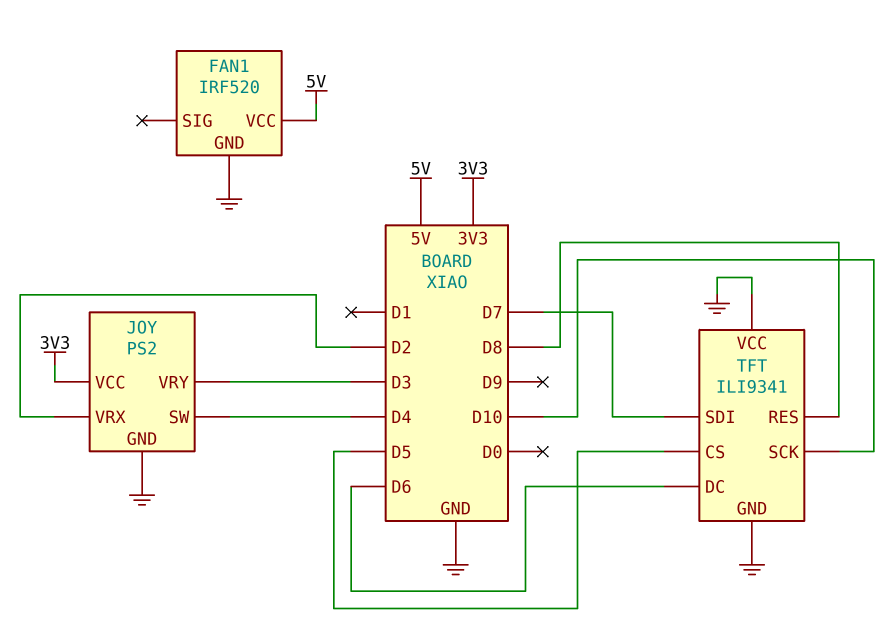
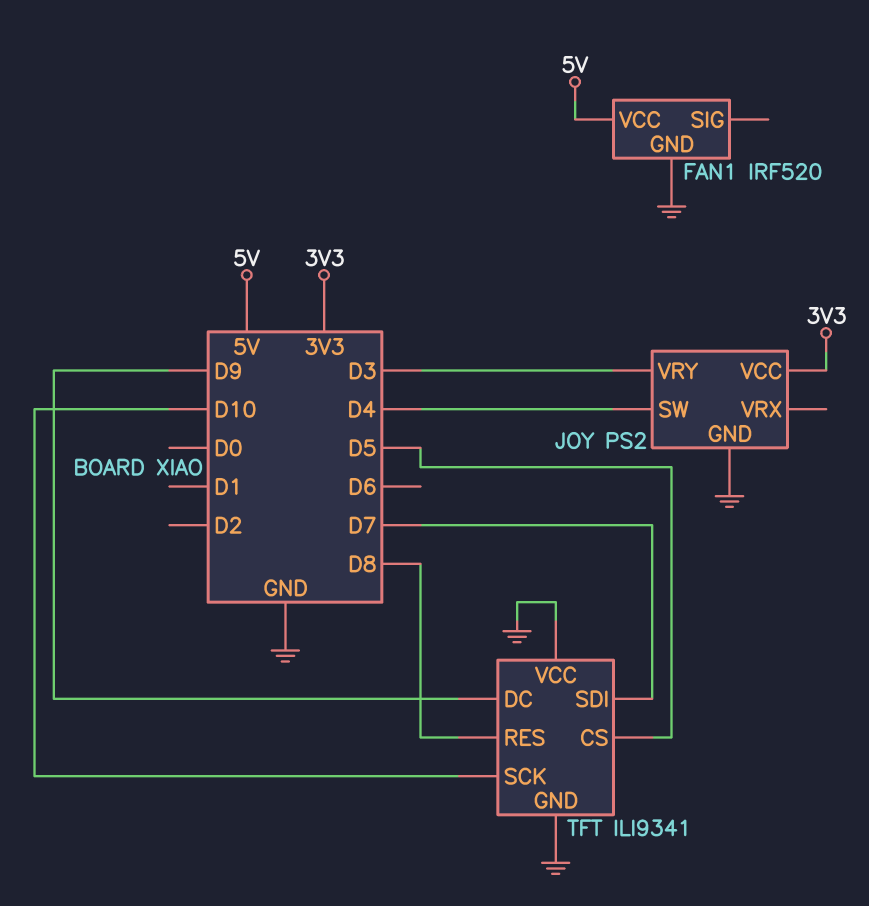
JOY pin VRX: D2 -> none
TFT pin DC: D6 -> D9

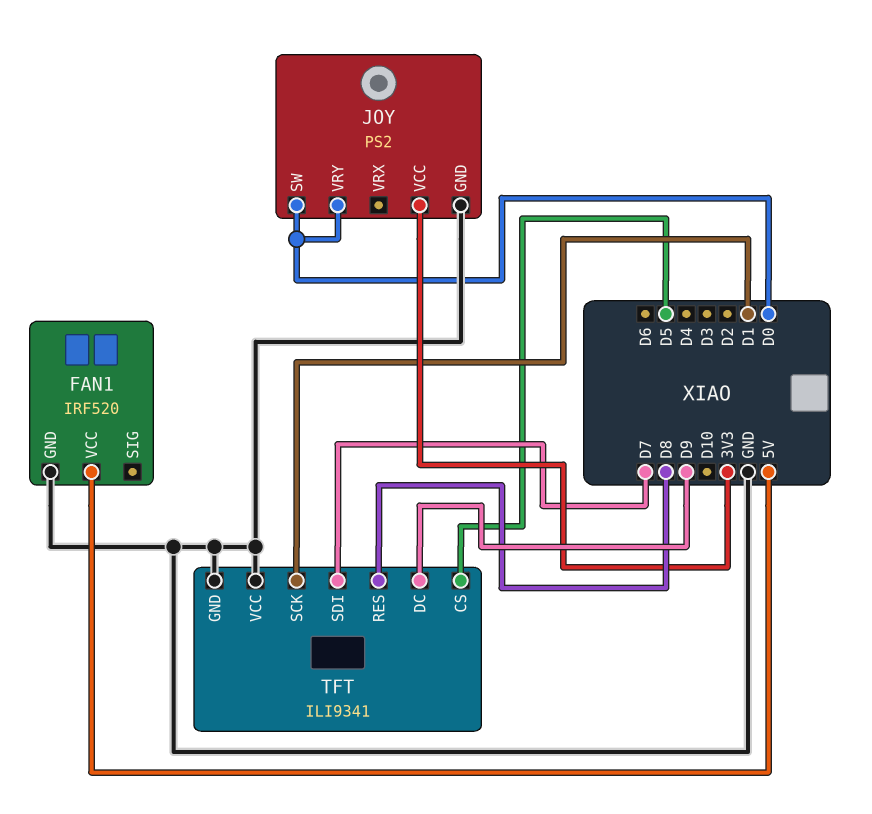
JOY pin SW: D4 -> D0
JOY pin VRY: D3 -> D0
TFT pin SCK: D10 -> D1

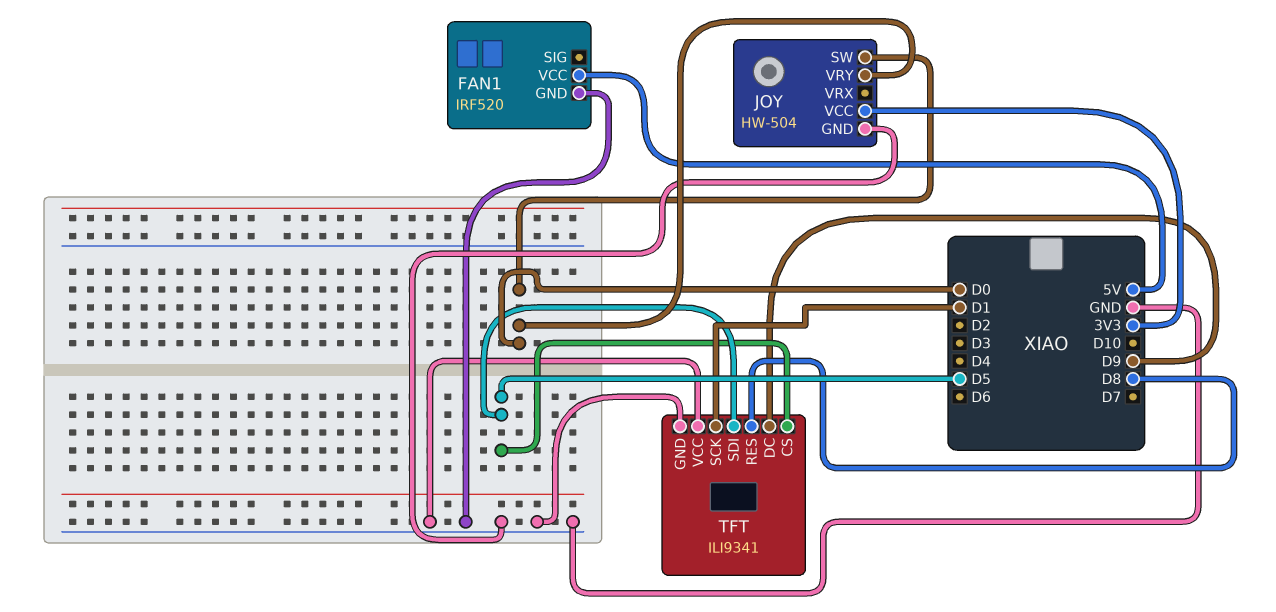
JOY: PS2 -> HW-504
TFT pin SDI: D7 -> D5

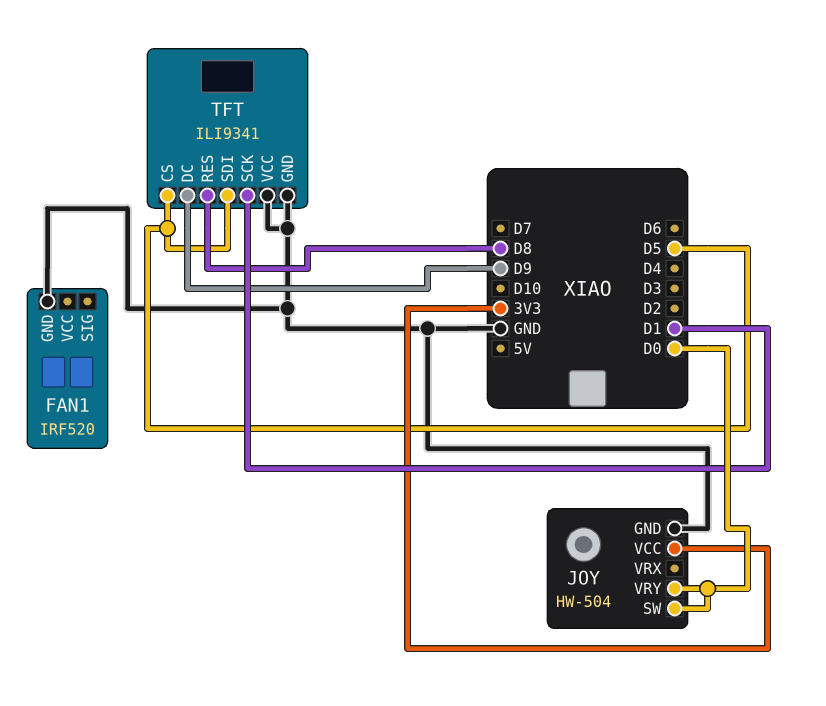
FAN1 pin VCC: 5V -> none

